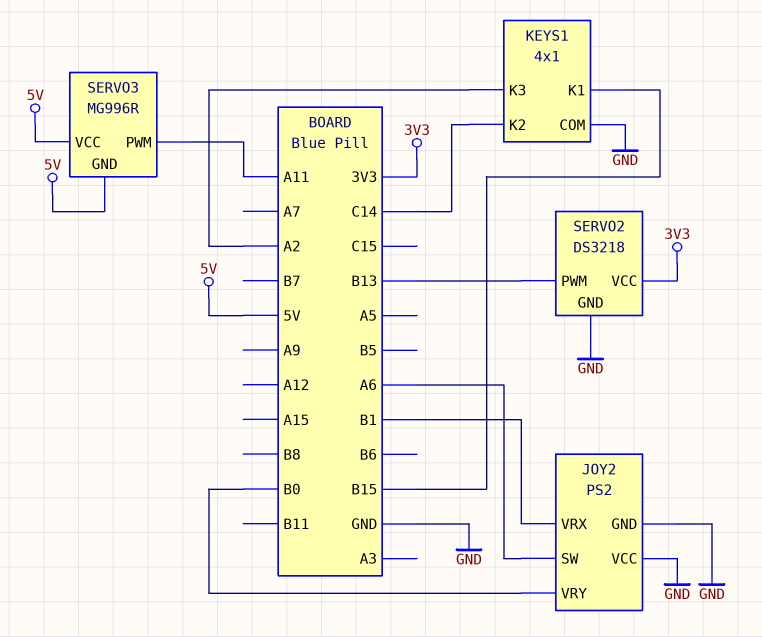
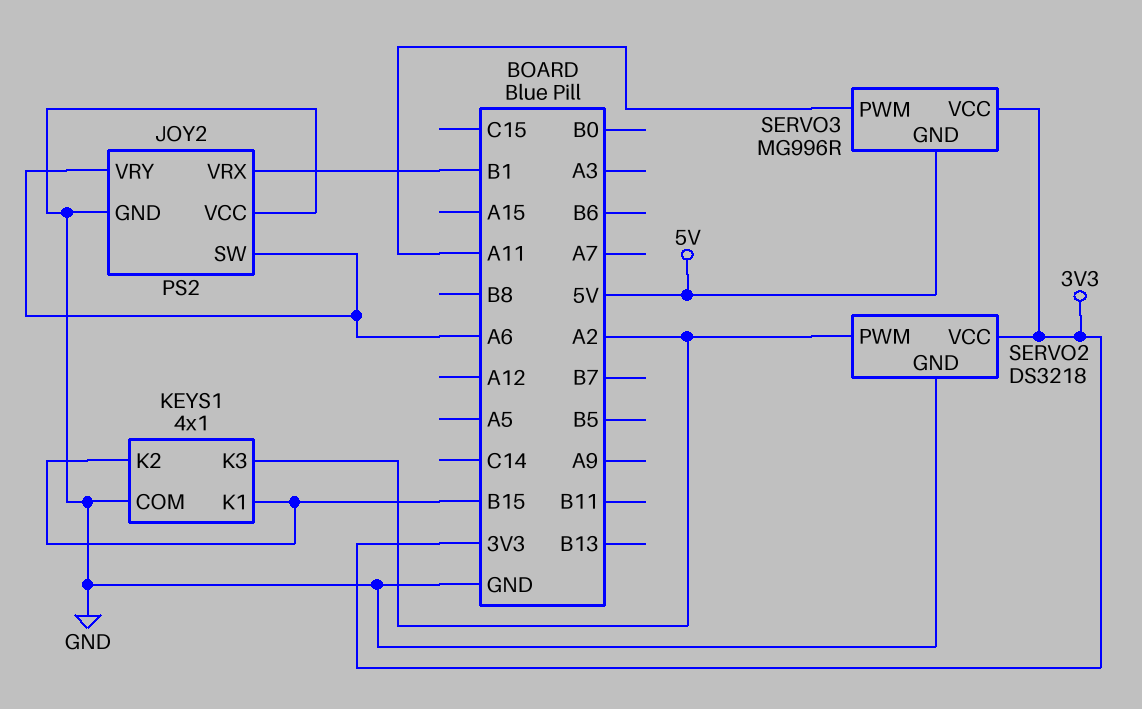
JOY2 pin VRY: B0 -> A6
KEYS1 pin K2: C14 -> B15
SERVO2 pin PWM: B13 -> A2
SERVO3 pin VCC: 5V -> 3V3

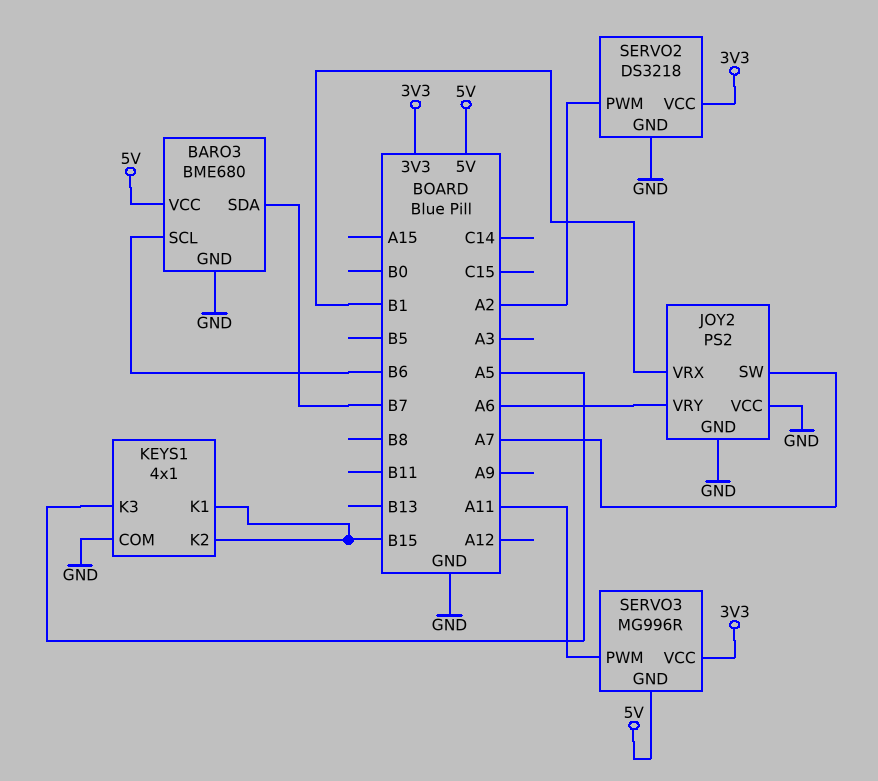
BARO3: none -> BME680
BARO3 pin GND: none -> GND
BARO3 pin SCL: none -> B6
BARO3 pin SDA: none -> B7
BARO3 pin VCC: none -> 5V
JOY2 pin SW: A6 -> A7
KEYS1 pin K3: A2 -> A5

